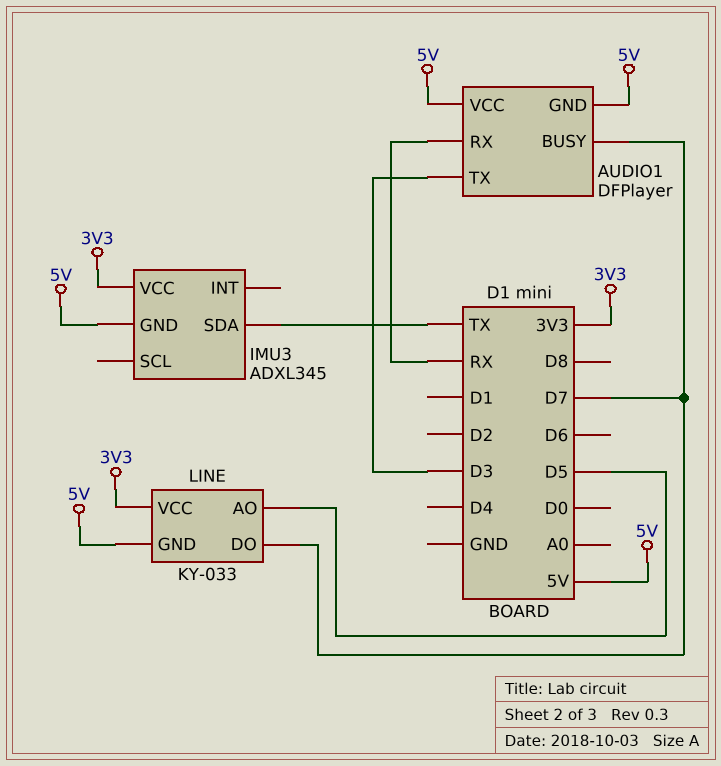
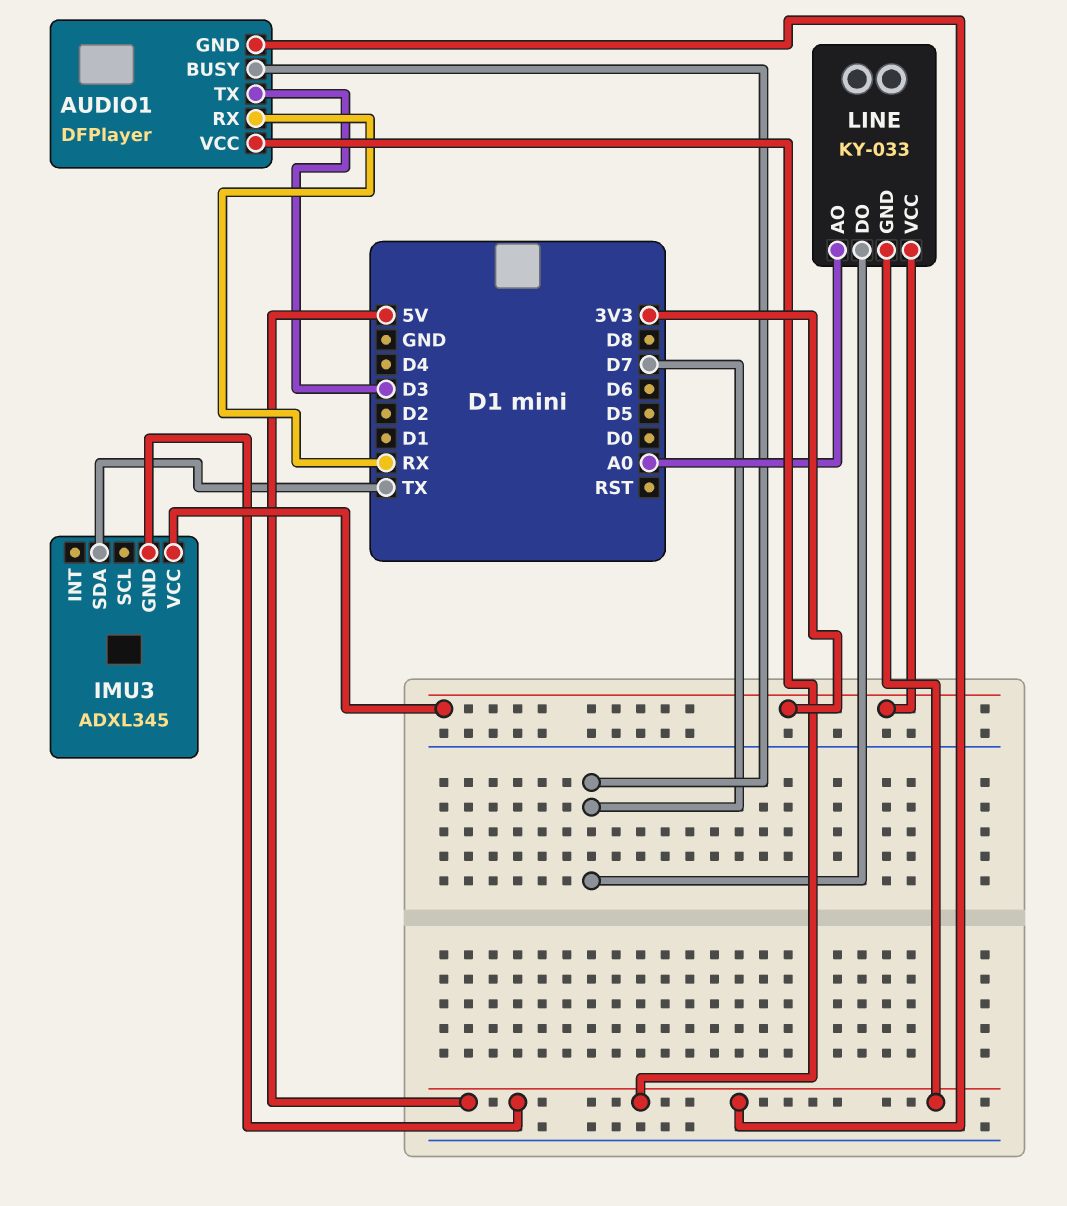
LINE pin AO: D5 -> A0

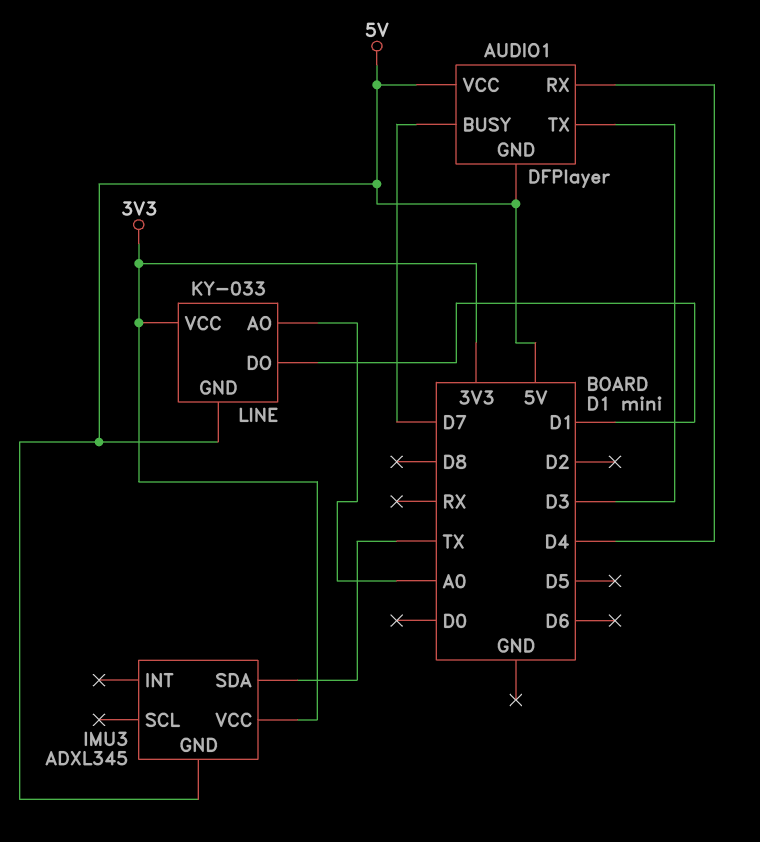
AUDIO1 pin RX: RX -> D4
LINE pin DO: D7 -> D1

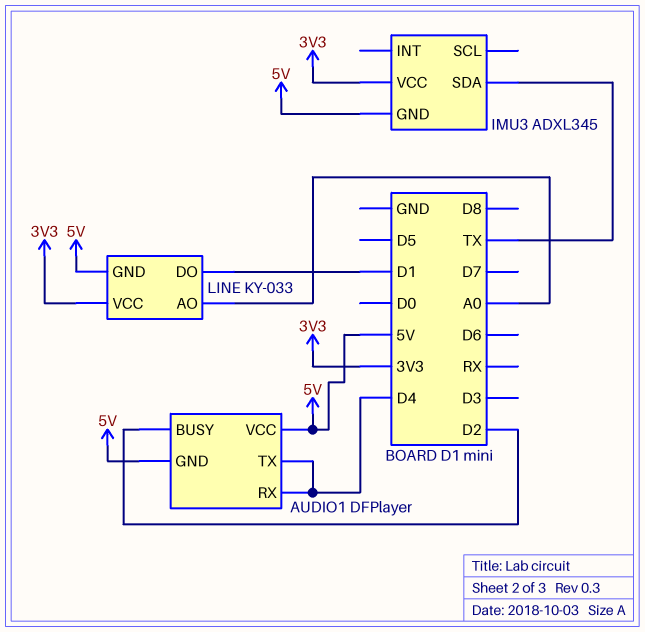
AUDIO1 pin BUSY: D7 -> D2
AUDIO1 pin TX: D3 -> D4

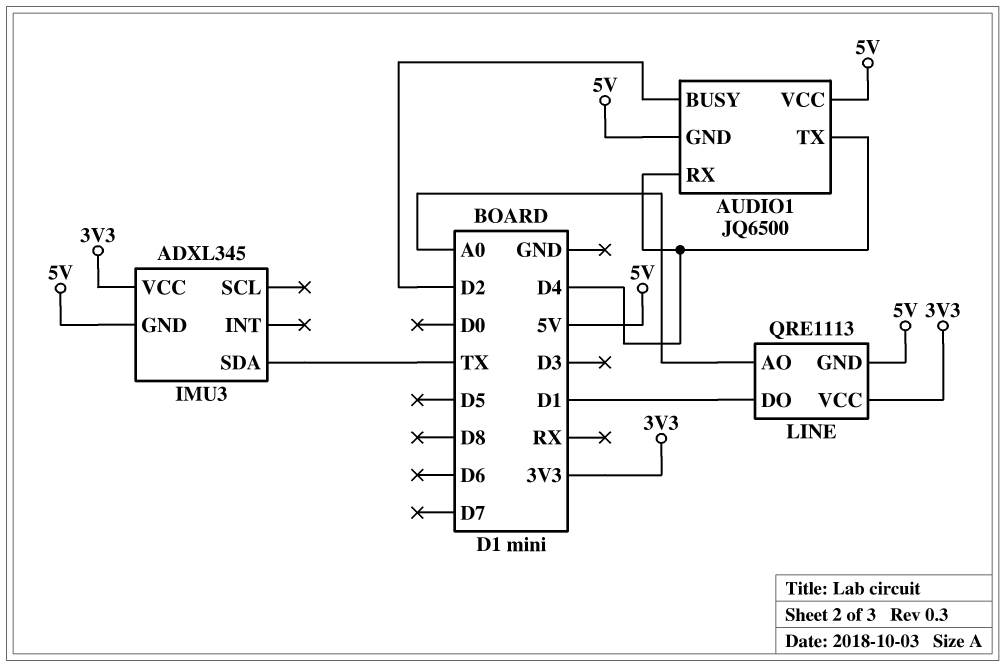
AUDIO1: DFPlayer -> JQ6500
LINE: KY-033 -> QRE1113

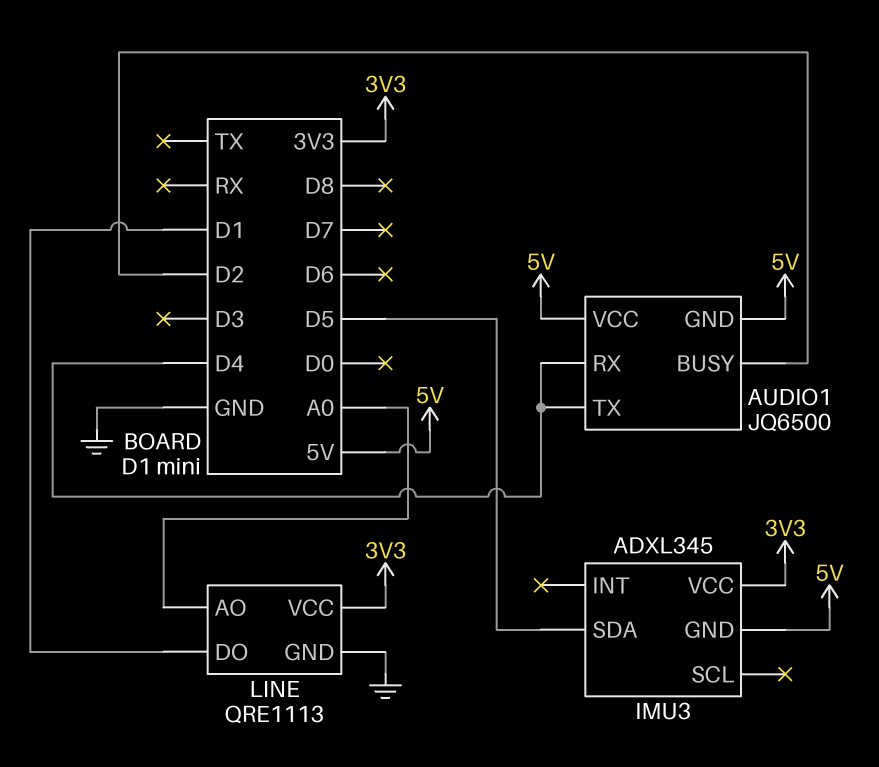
IMU3 pin SDA: TX -> D5
LINE pin GND: 5V -> GND

